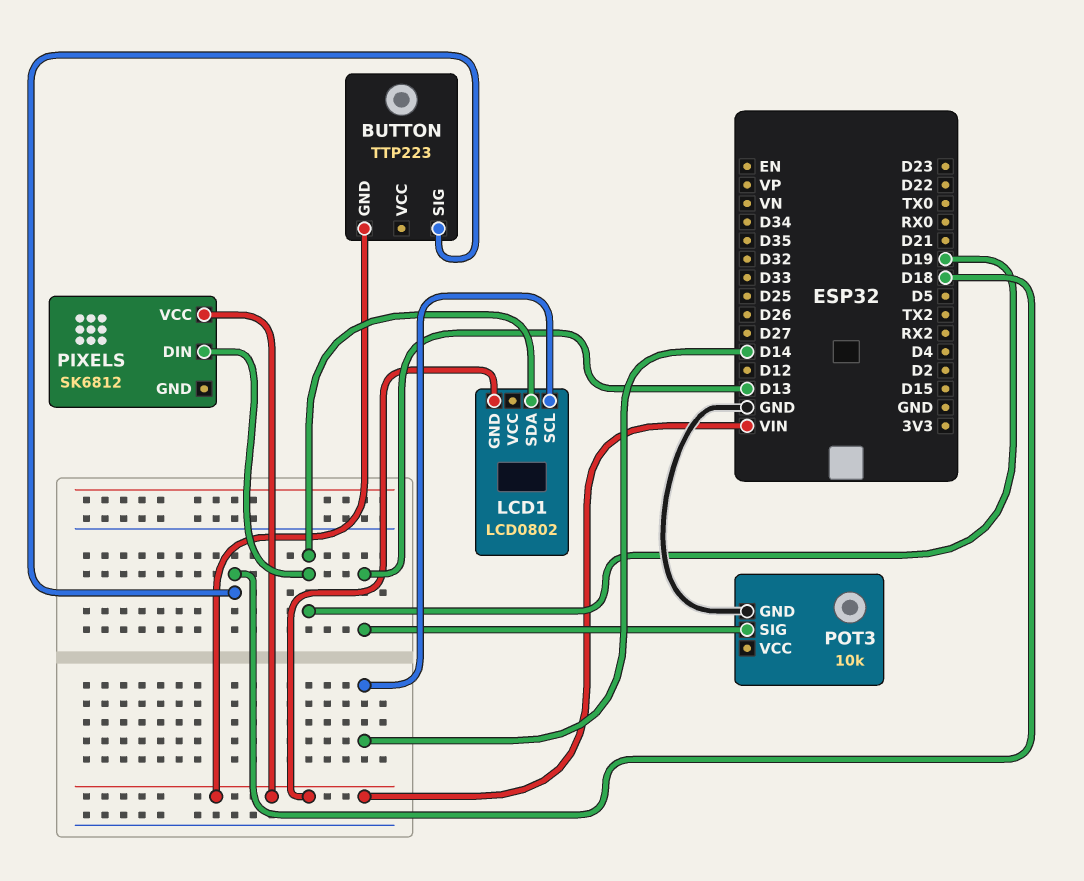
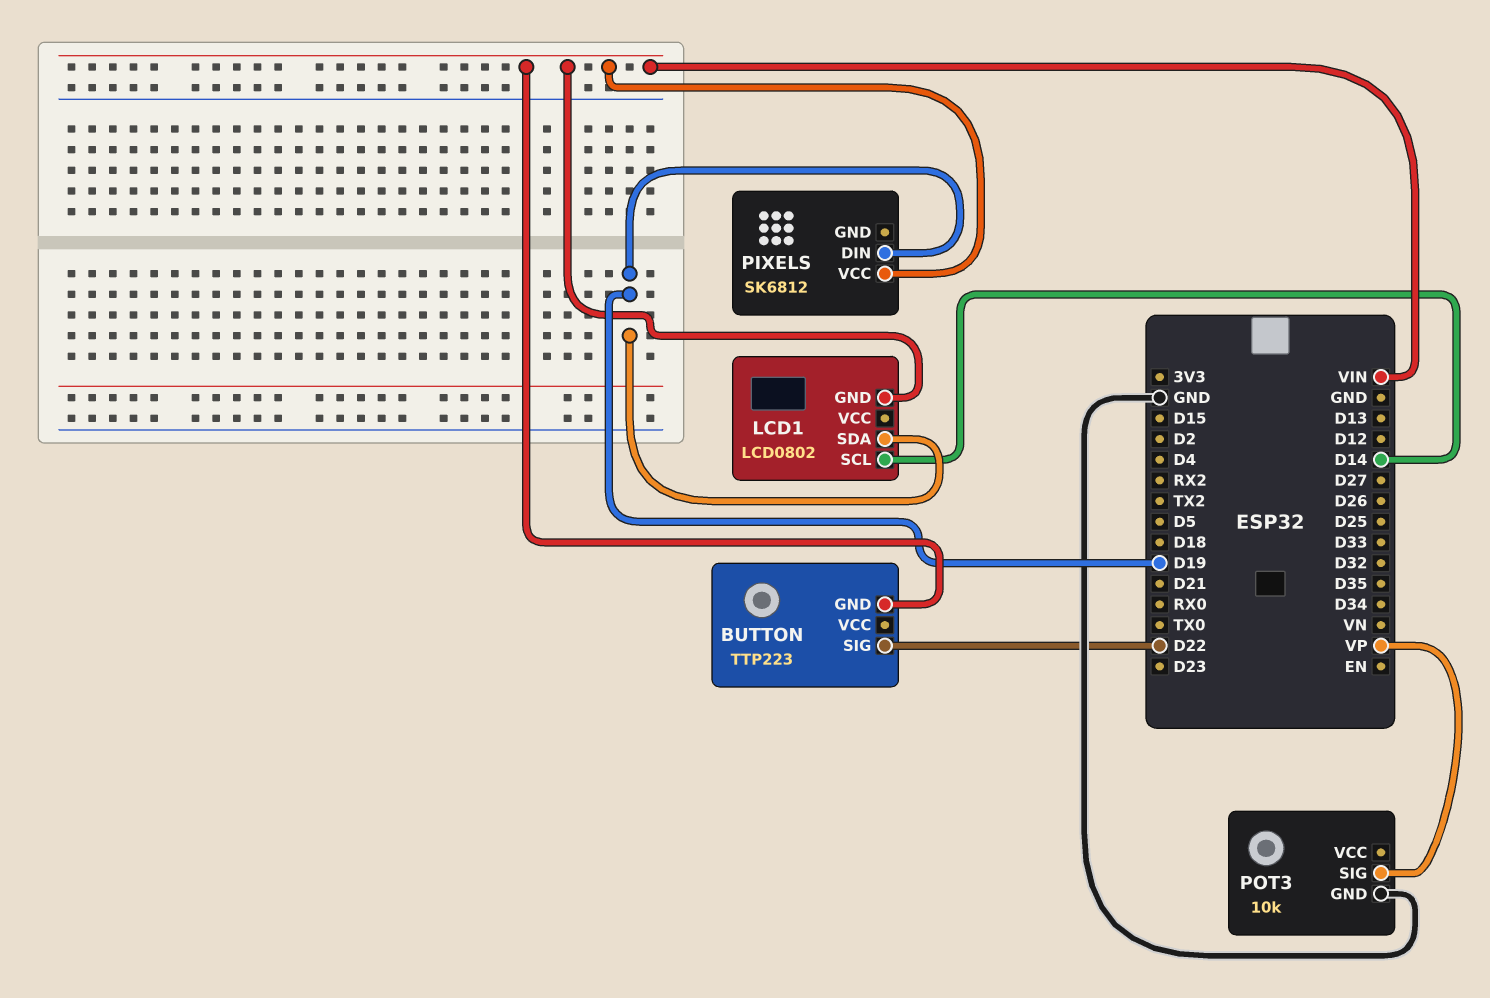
BUTTON pin SIG: D18 -> D22
POT3 pin SIG: D13 -> VP

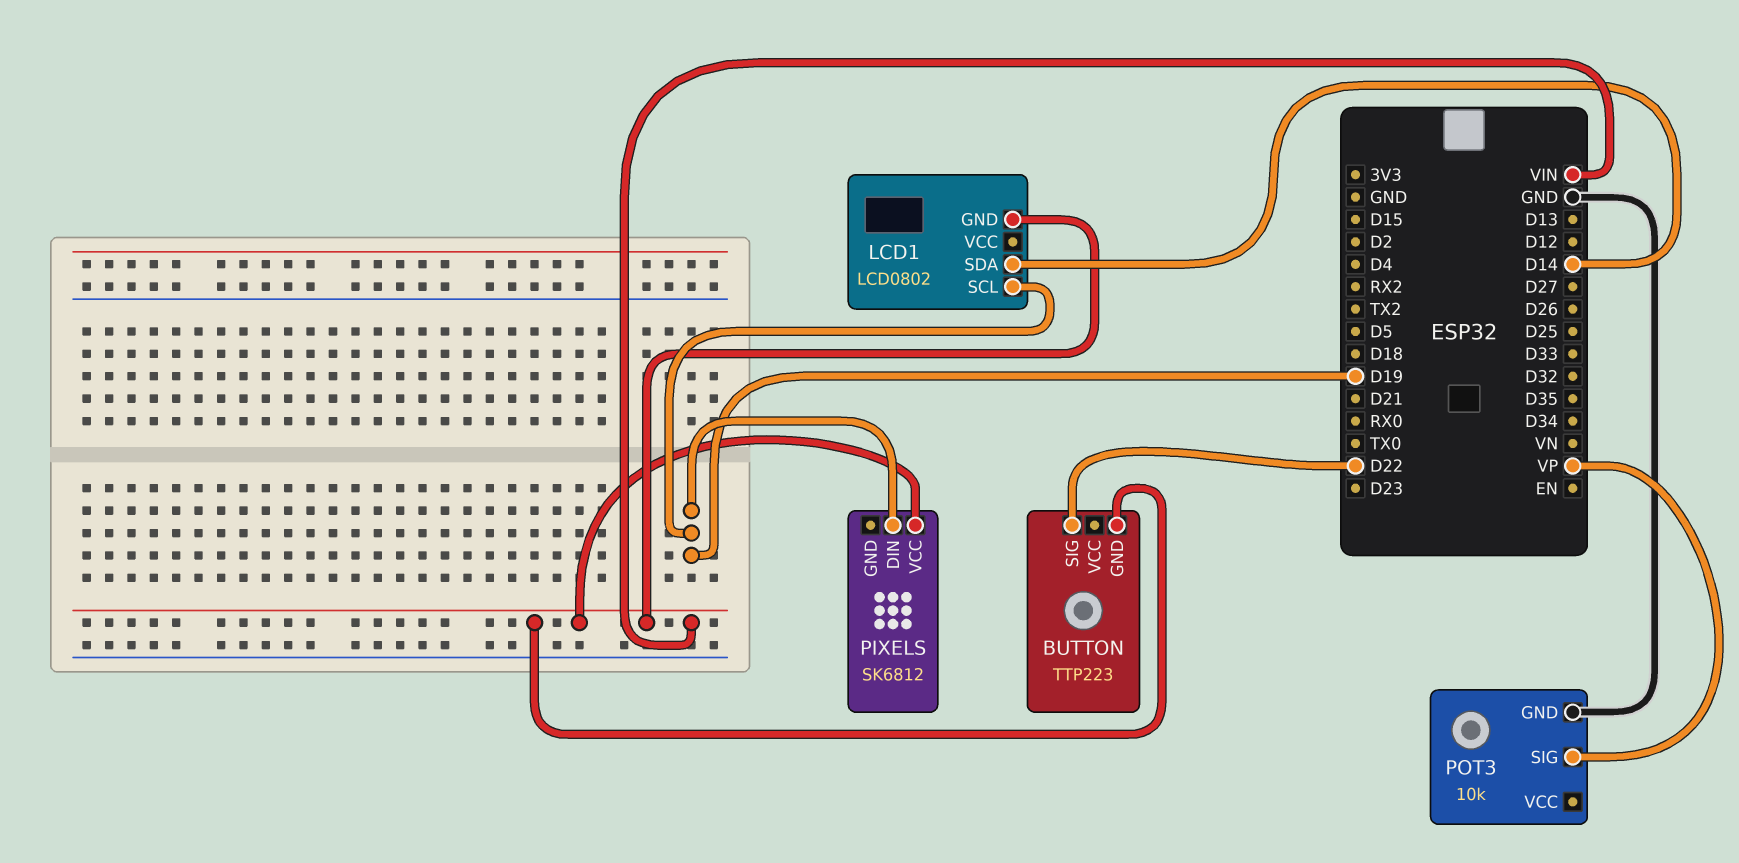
LCD1 pin SCL: D14 -> D19
LCD1 pin SDA: D19 -> D14

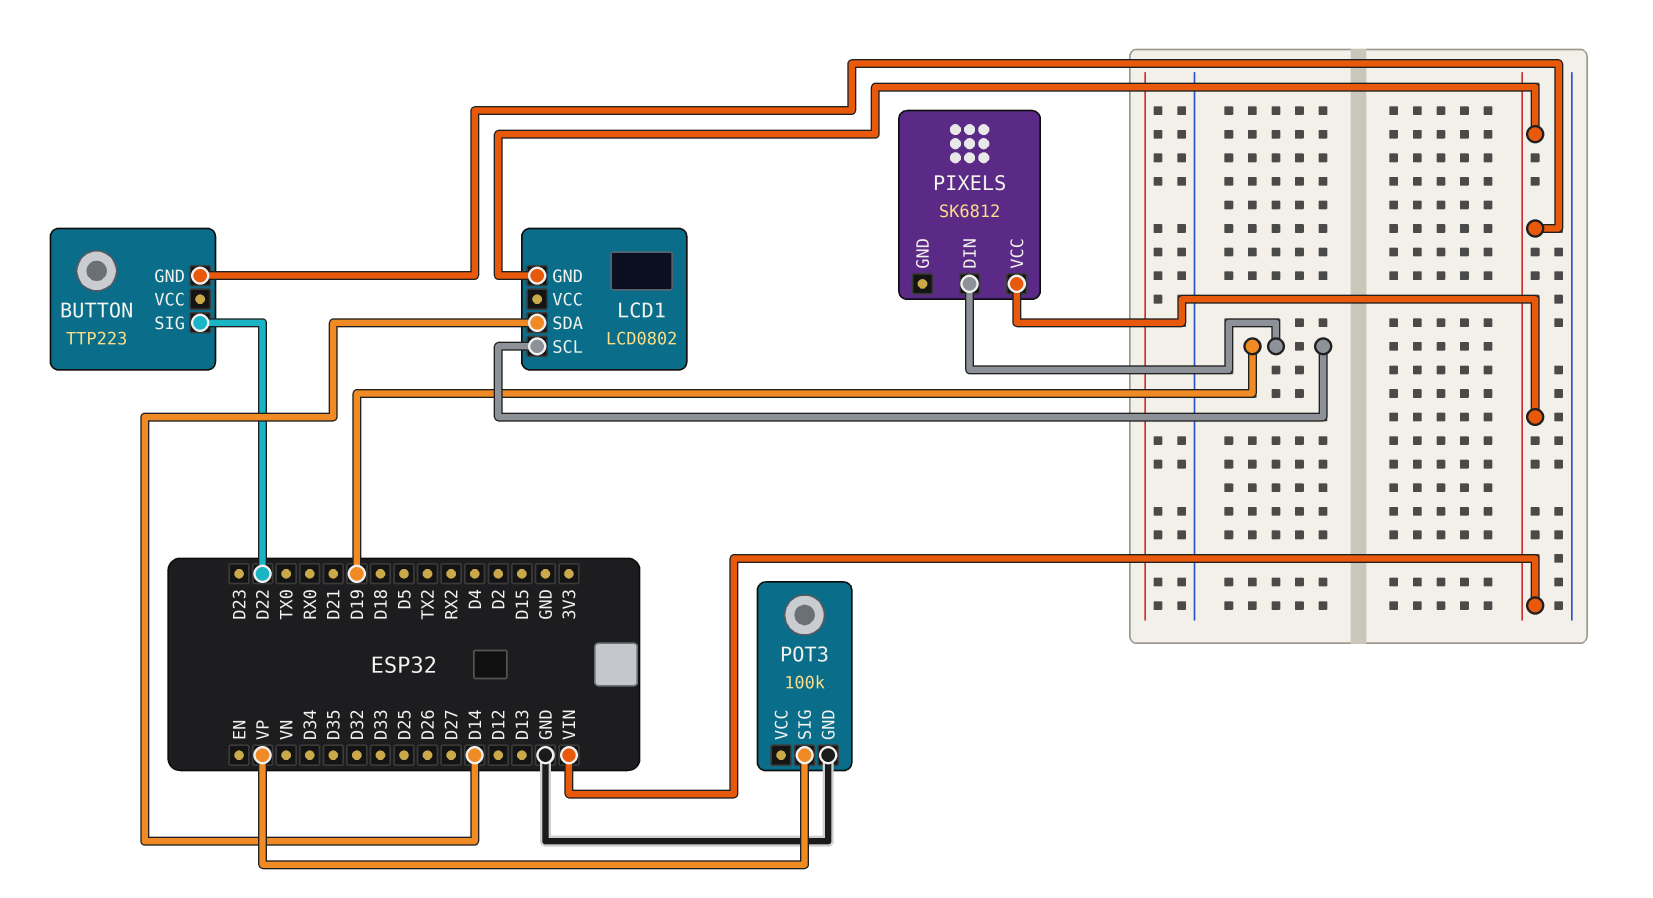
POT3: 10k -> 100k

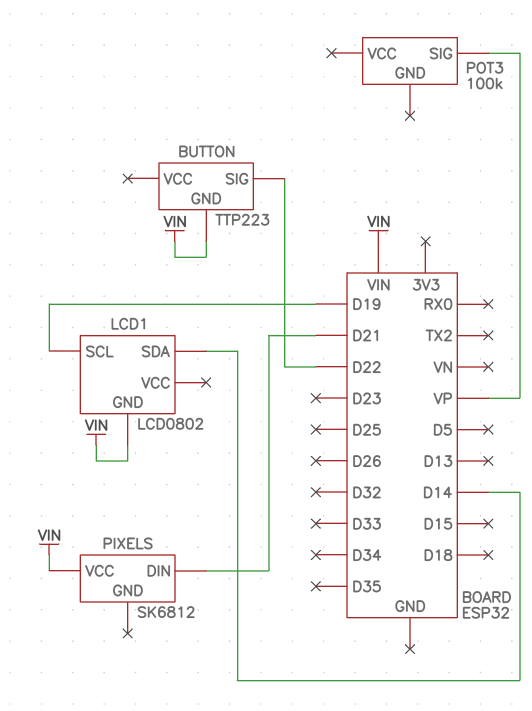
PIXELS pin DIN: D19 -> D21
POT3 pin GND: GND -> none

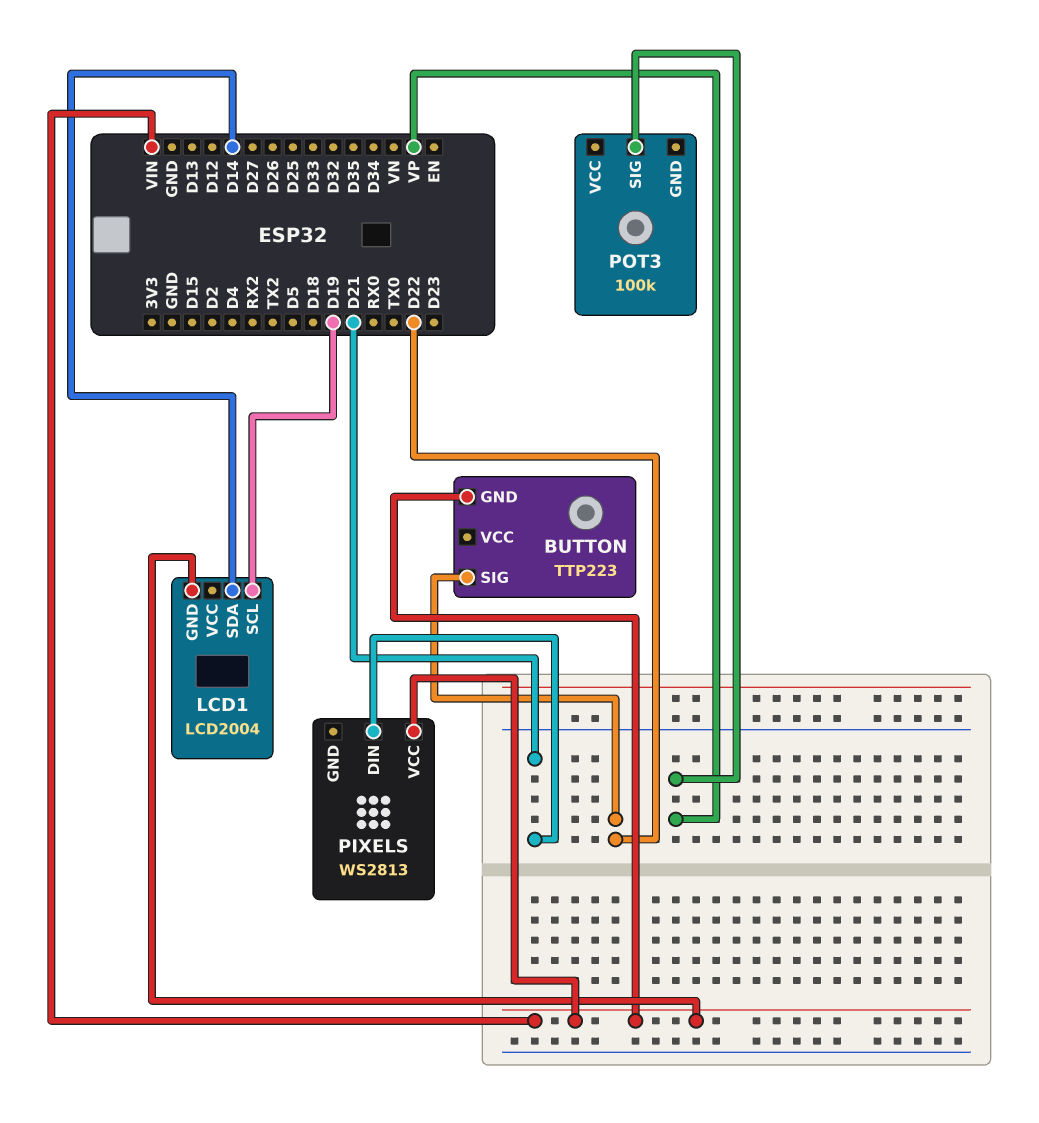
LCD1: LCD0802 -> LCD2004
PIXELS: SK6812 -> WS2813

